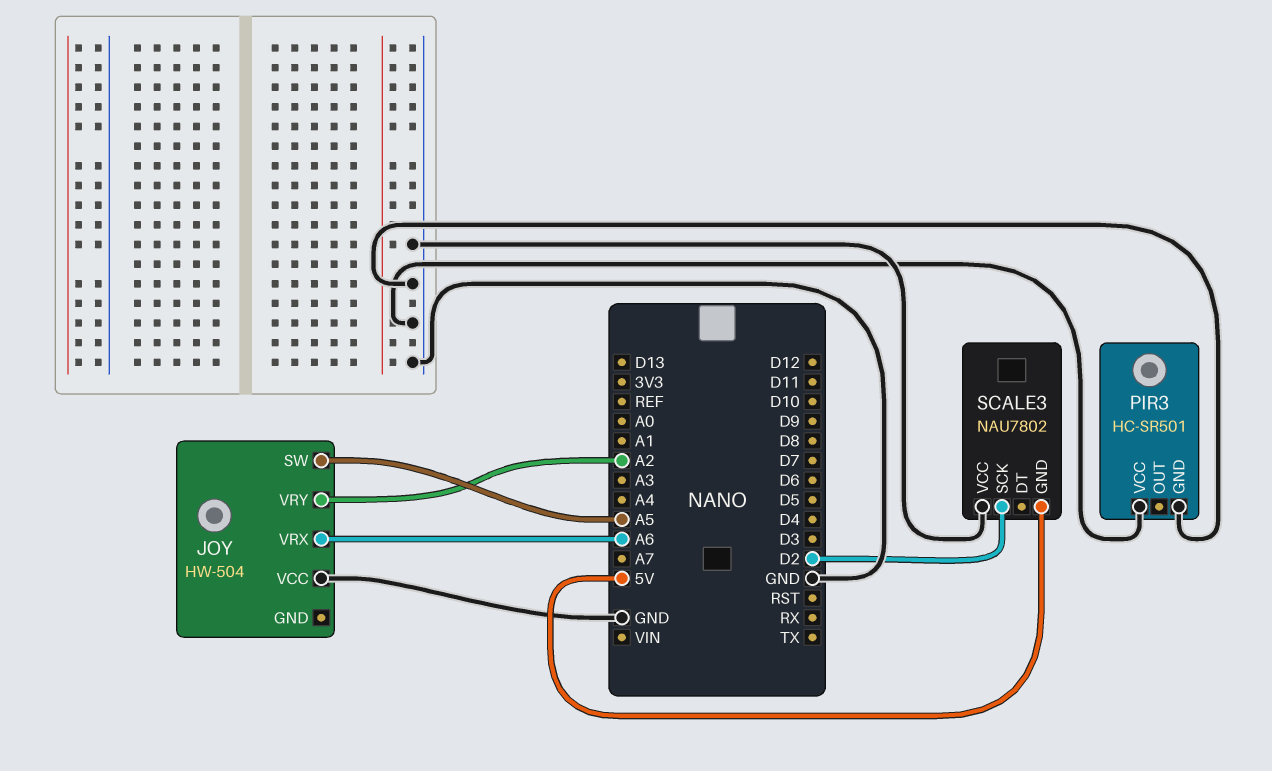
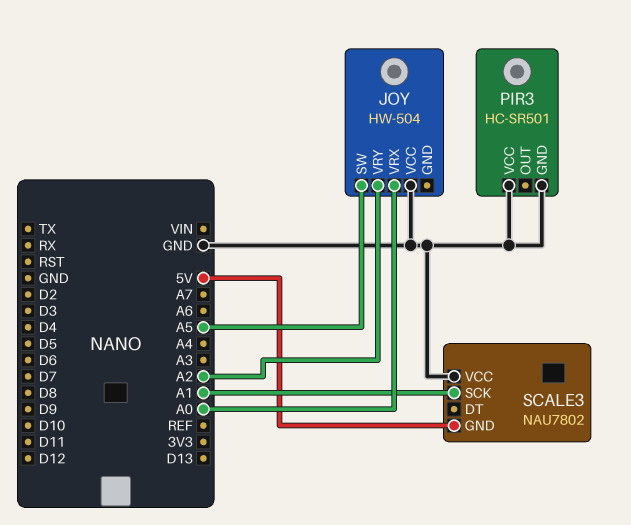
JOY pin VRX: A6 -> A0
SCALE3 pin SCK: D2 -> A1

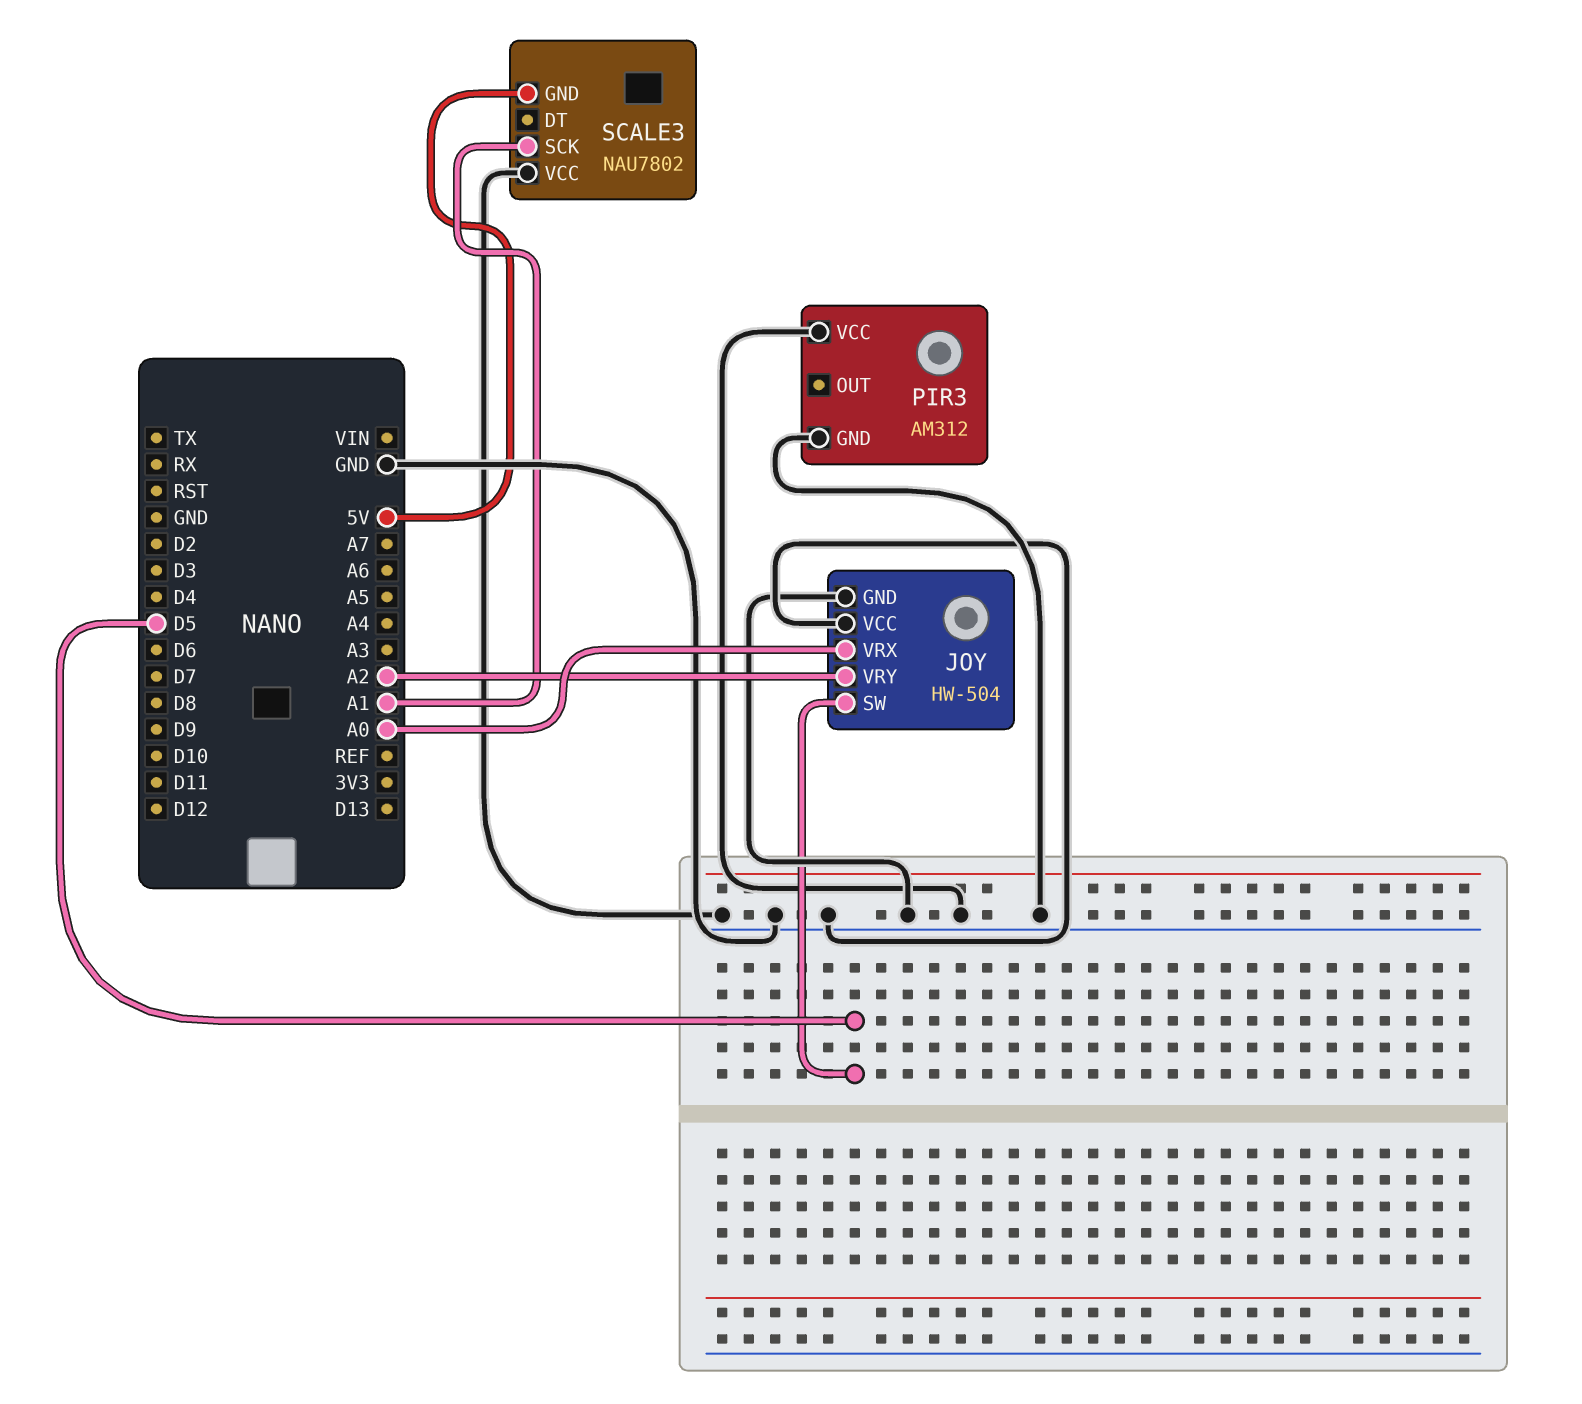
JOY pin GND: none -> GND
JOY pin SW: A5 -> D5
PIR3: HC-SR501 -> AM312

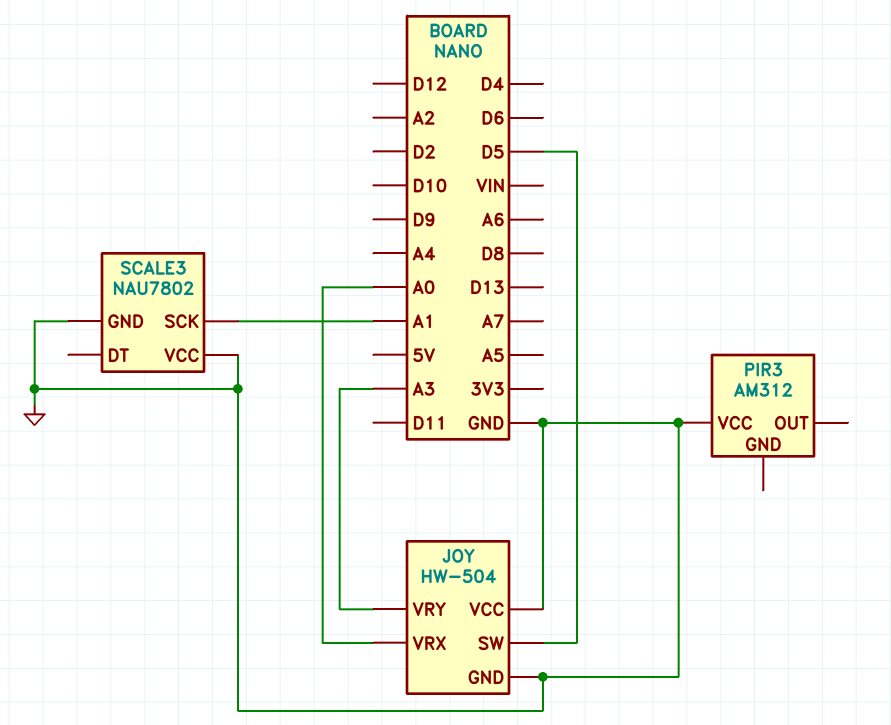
JOY pin VRY: A2 -> A3
PIR3 pin GND: GND -> none
SCALE3 pin GND: 5V -> GND

